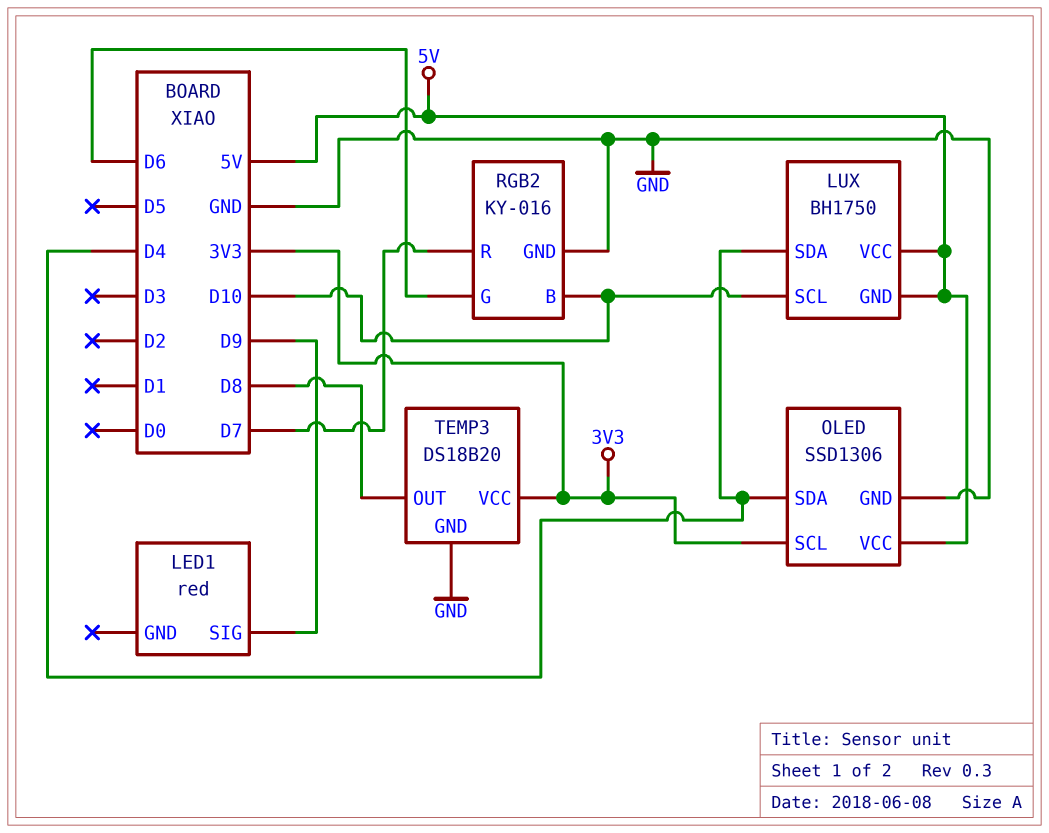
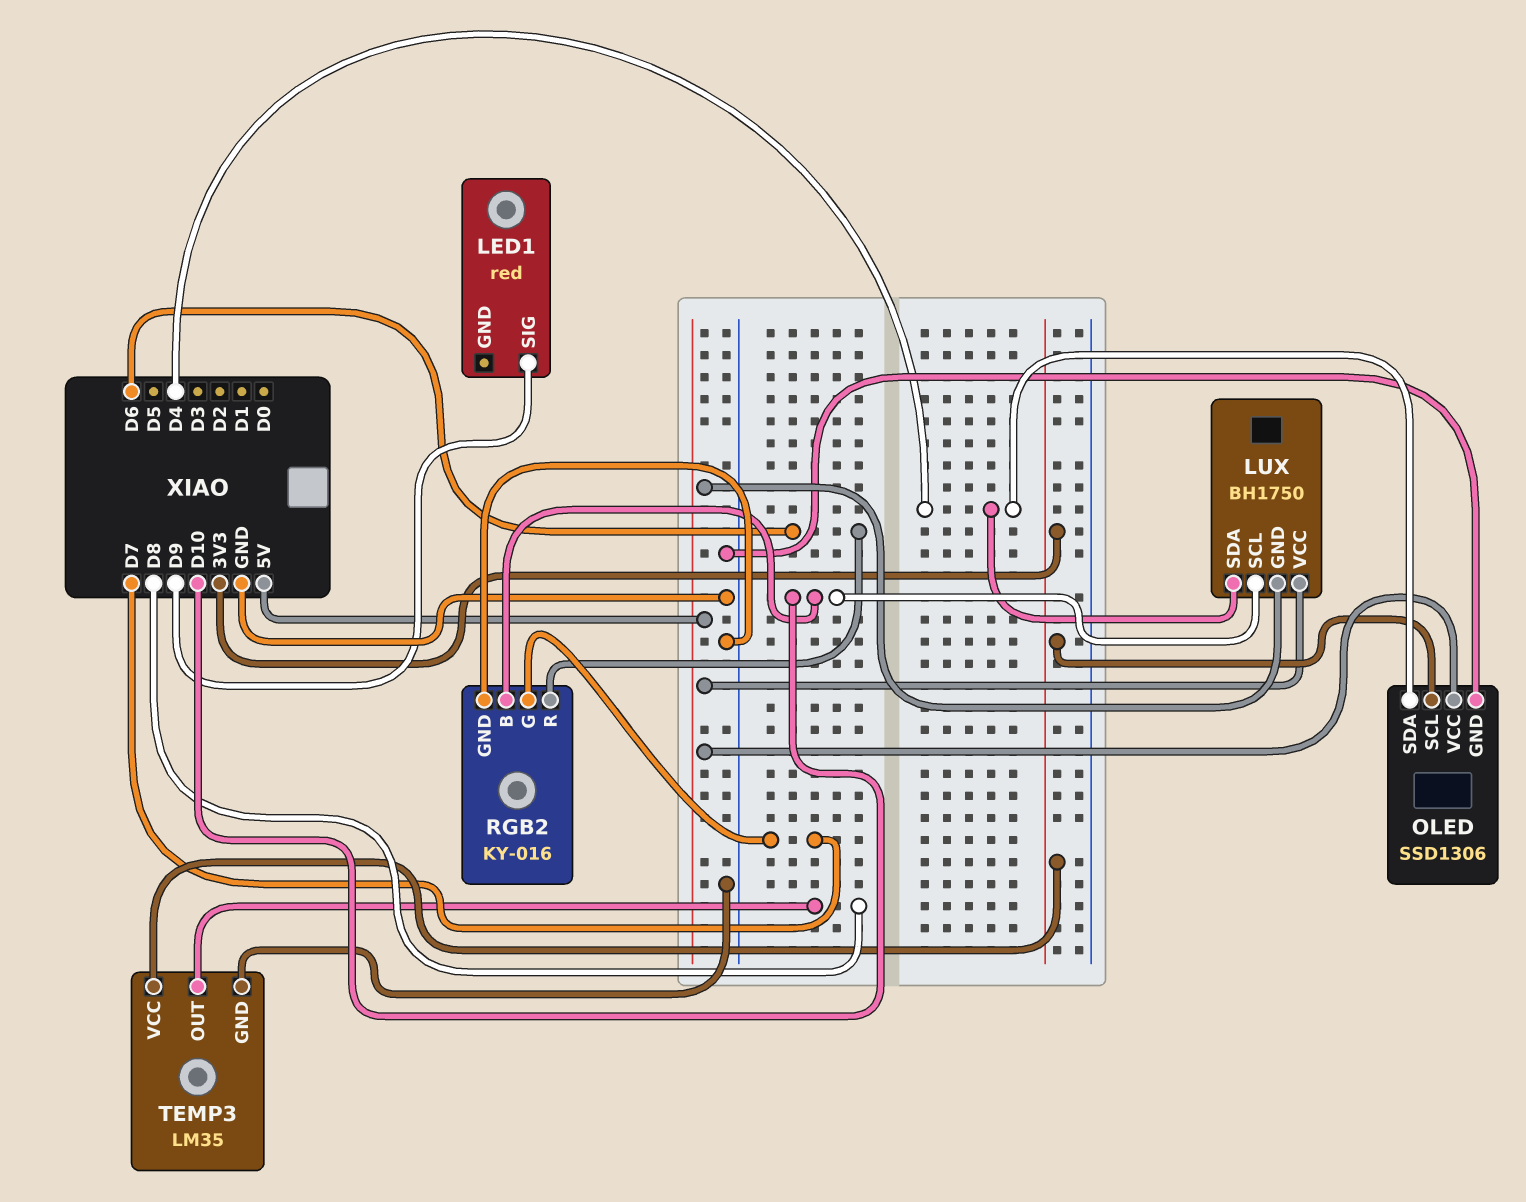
RGB2 pin G: D6 -> D7
RGB2 pin R: D7 -> D6
TEMP3: DS18B20 -> LM35

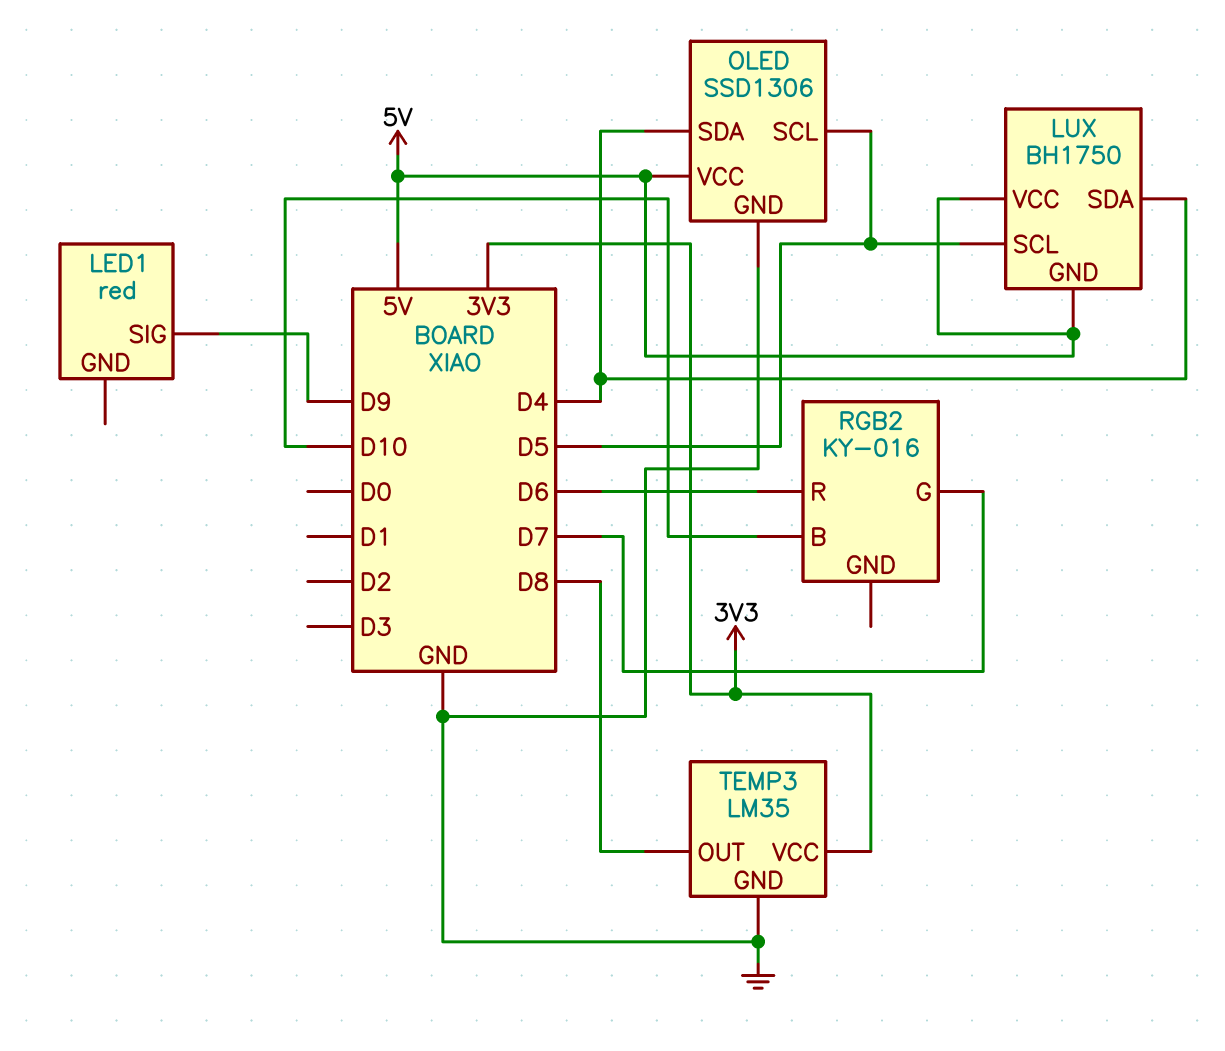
LUX pin SCL: D10 -> D5
OLED pin SCL: 3V3 -> D5
RGB2 pin GND: GND -> none

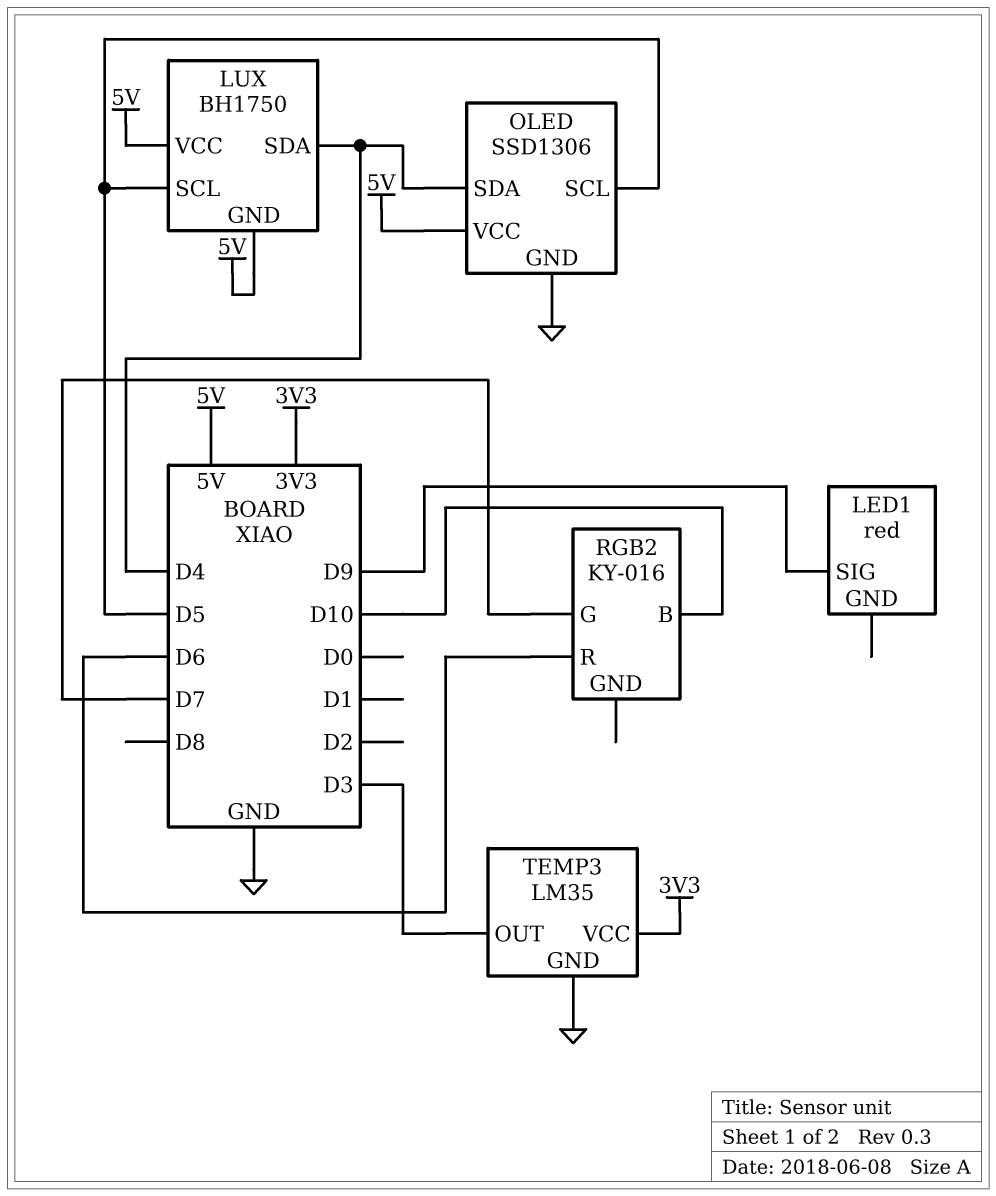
TEMP3 pin OUT: D8 -> D3

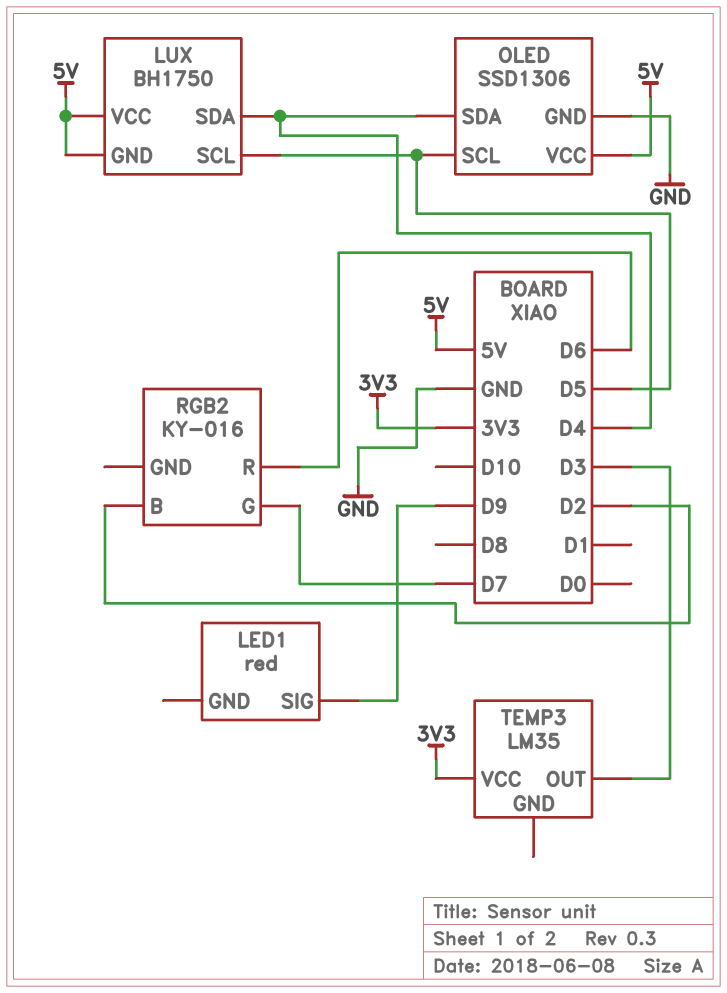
RGB2 pin B: D10 -> D2
TEMP3 pin GND: GND -> none

